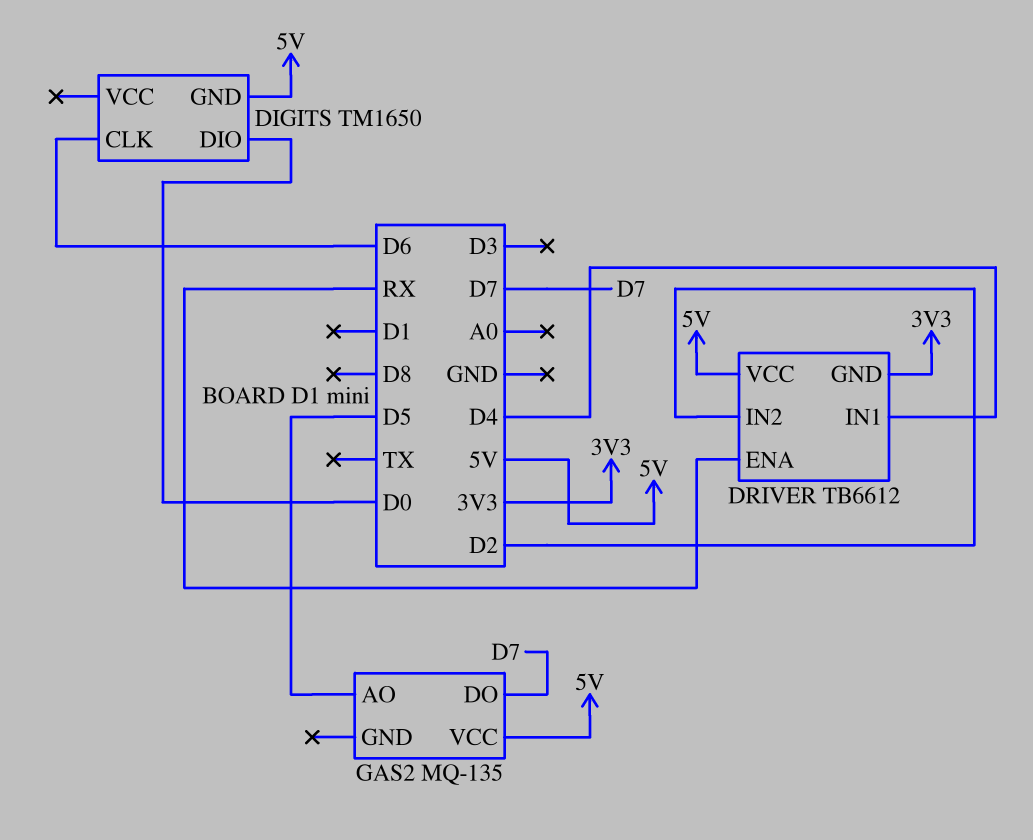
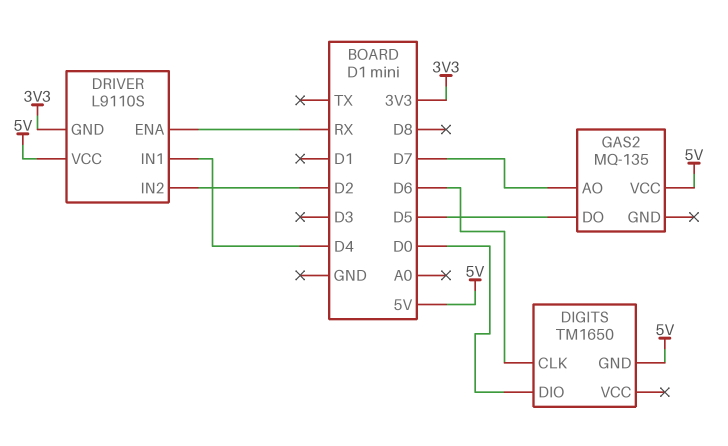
DRIVER: TB6612 -> L9110S
GAS2 pin AO: D5 -> D7
GAS2 pin DO: D7 -> D5

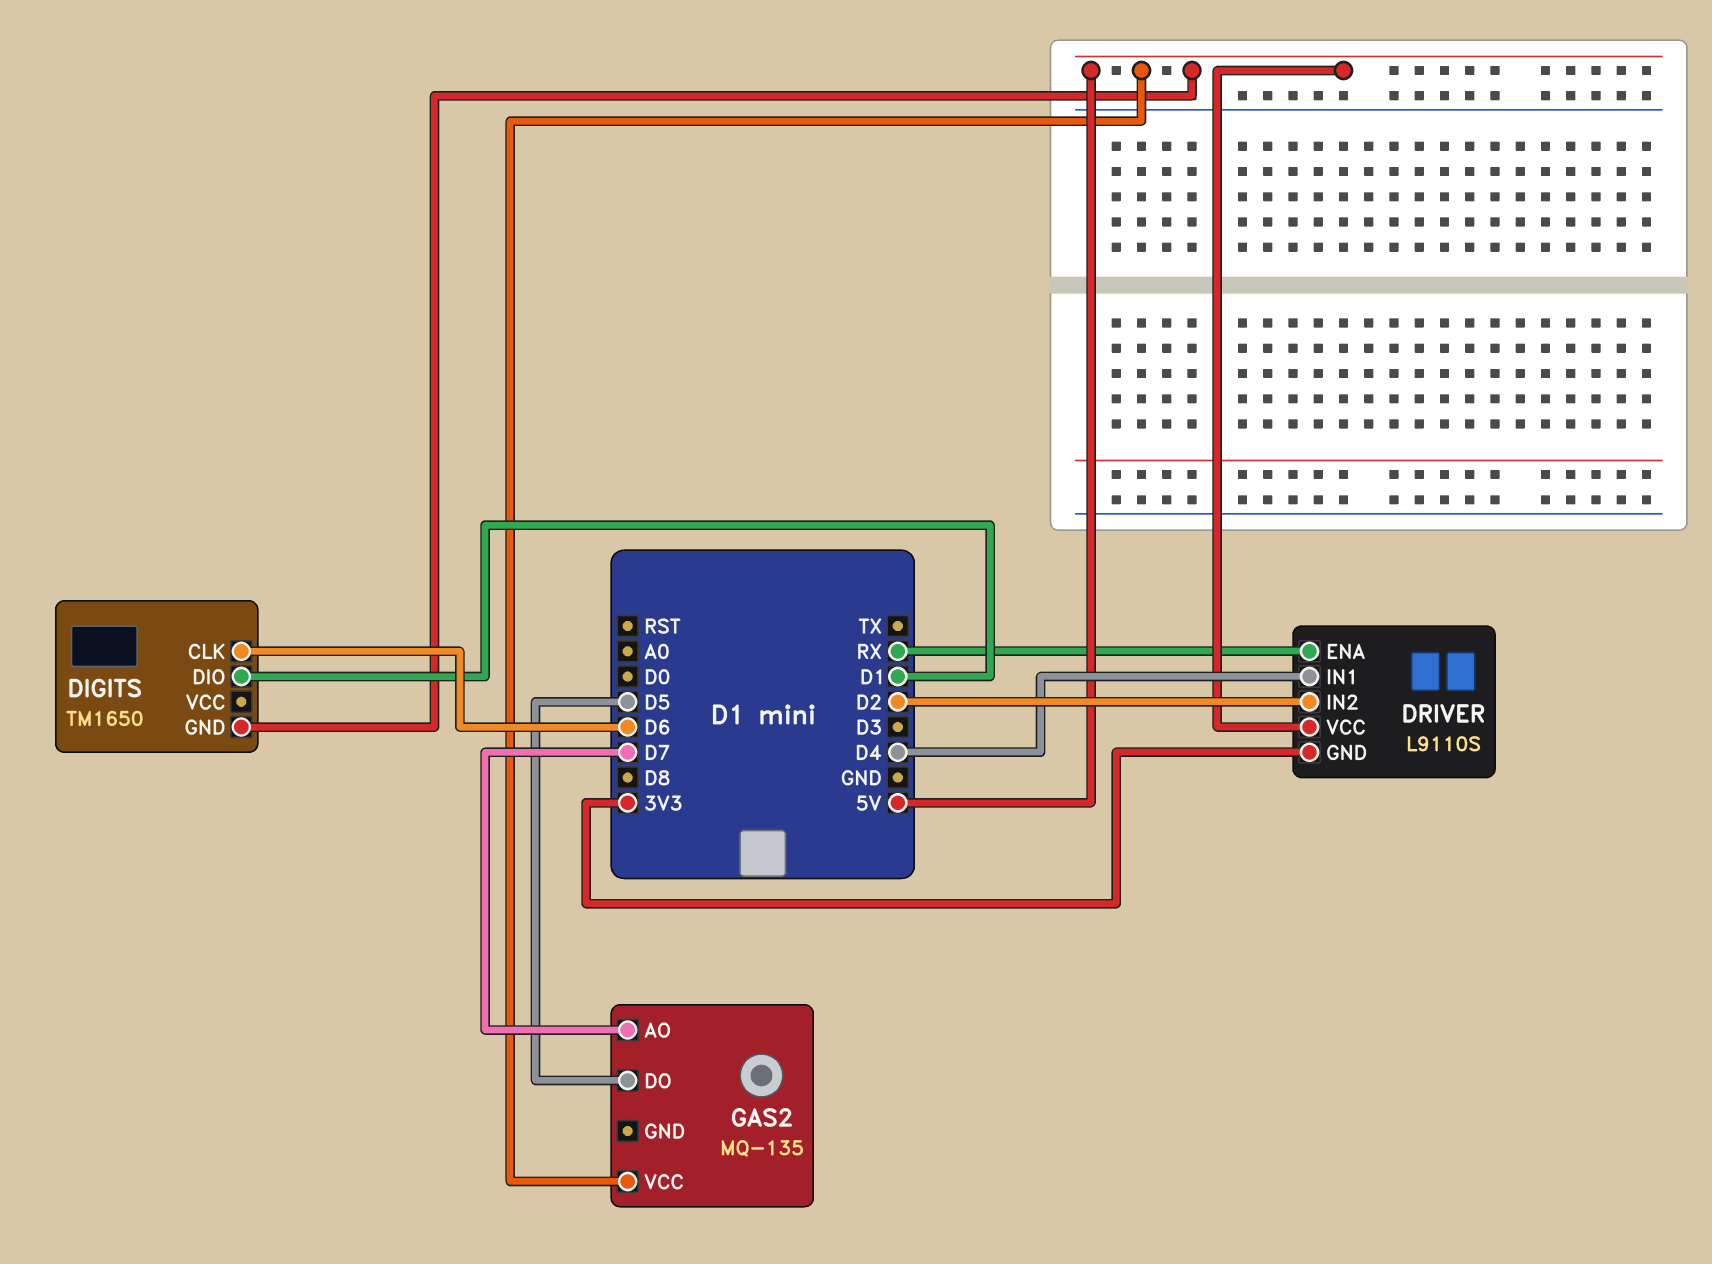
DIGITS pin DIO: D0 -> D1

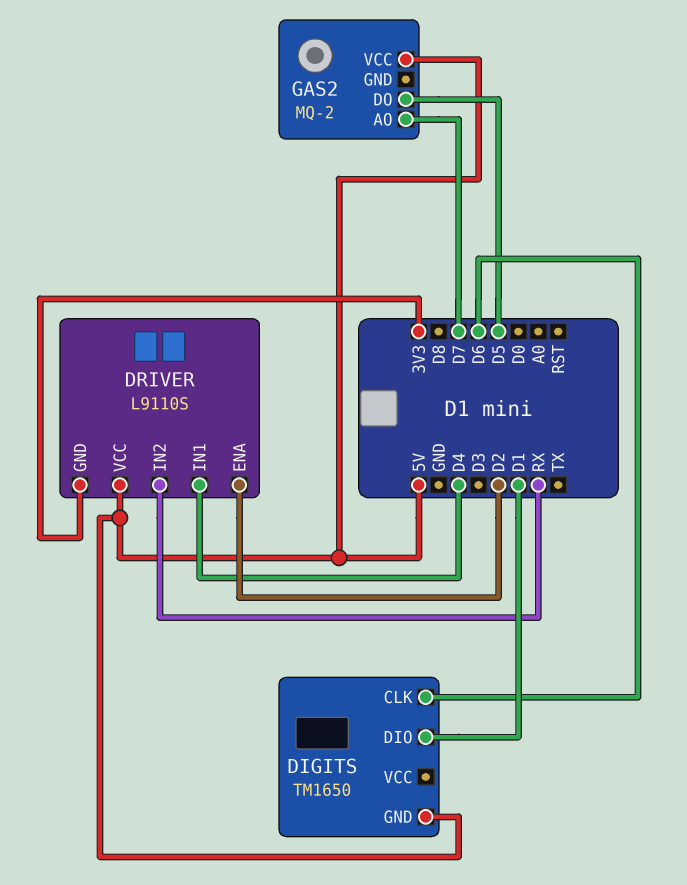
DRIVER pin ENA: RX -> D2
DRIVER pin IN2: D2 -> RX
GAS2: MQ-135 -> MQ-2

